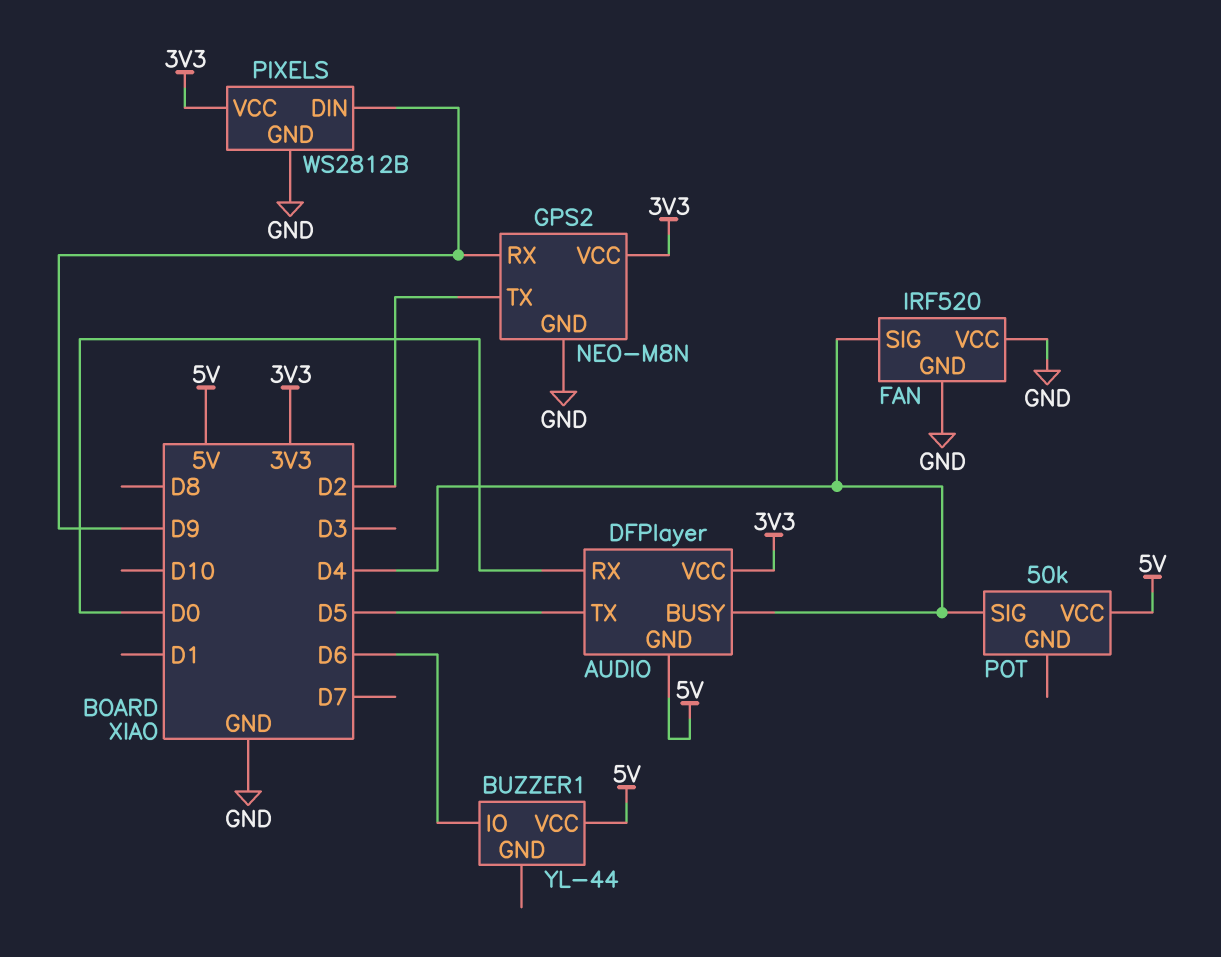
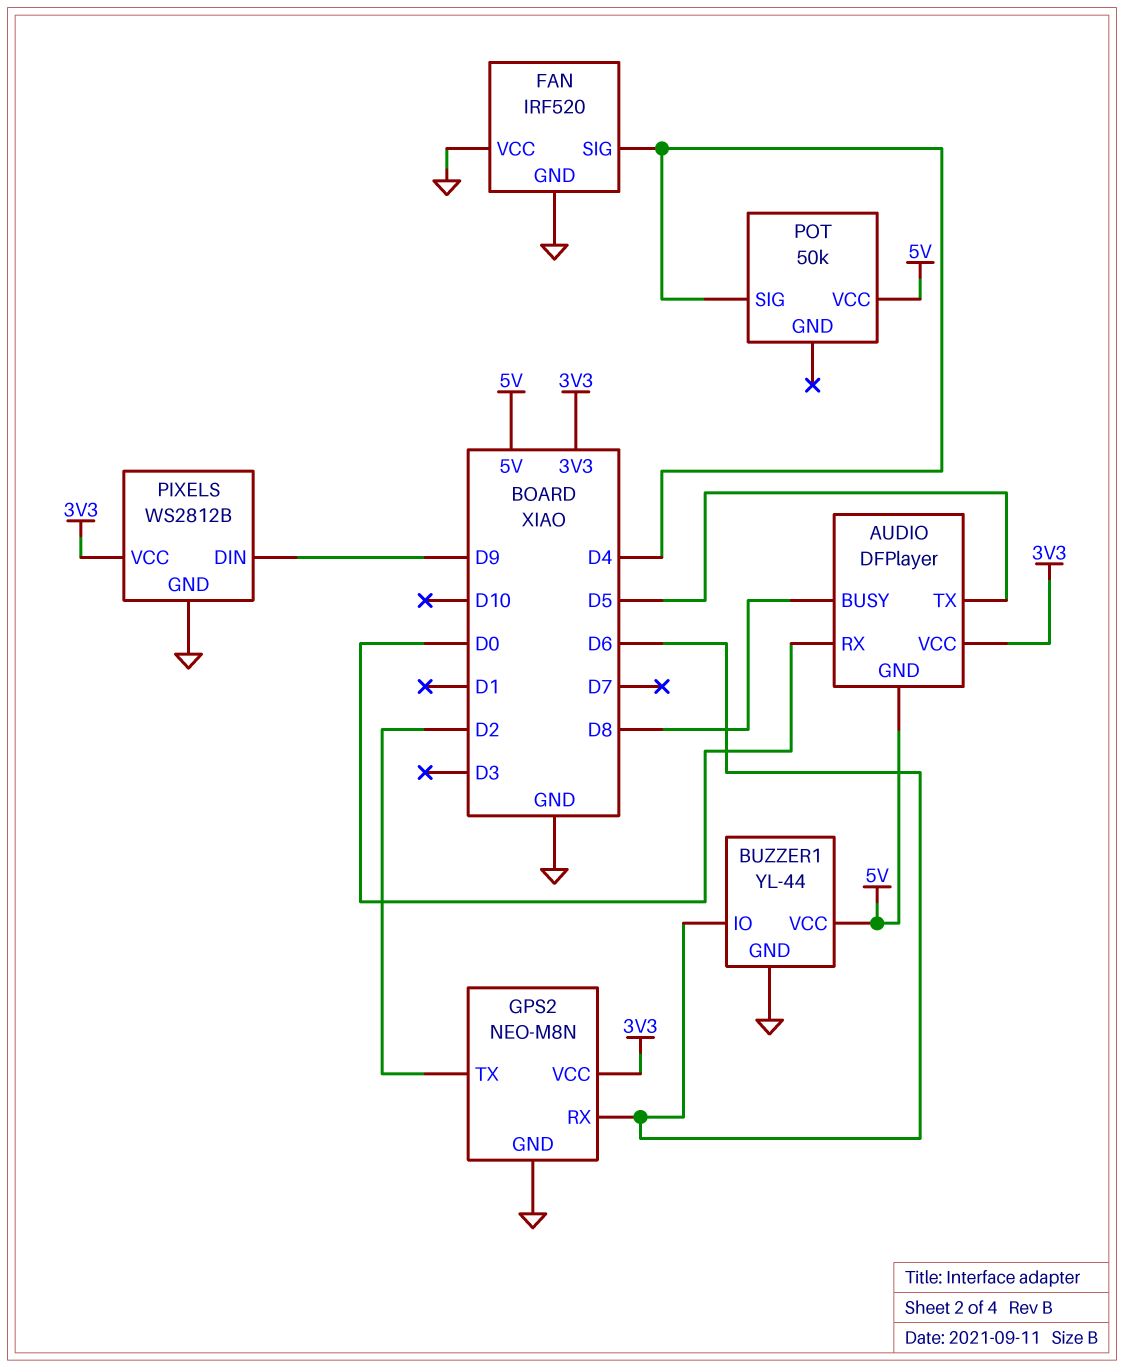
AUDIO pin BUSY: D4 -> D8
BUZZER1 pin GND: none -> GND
GPS2 pin RX: D9 -> D6

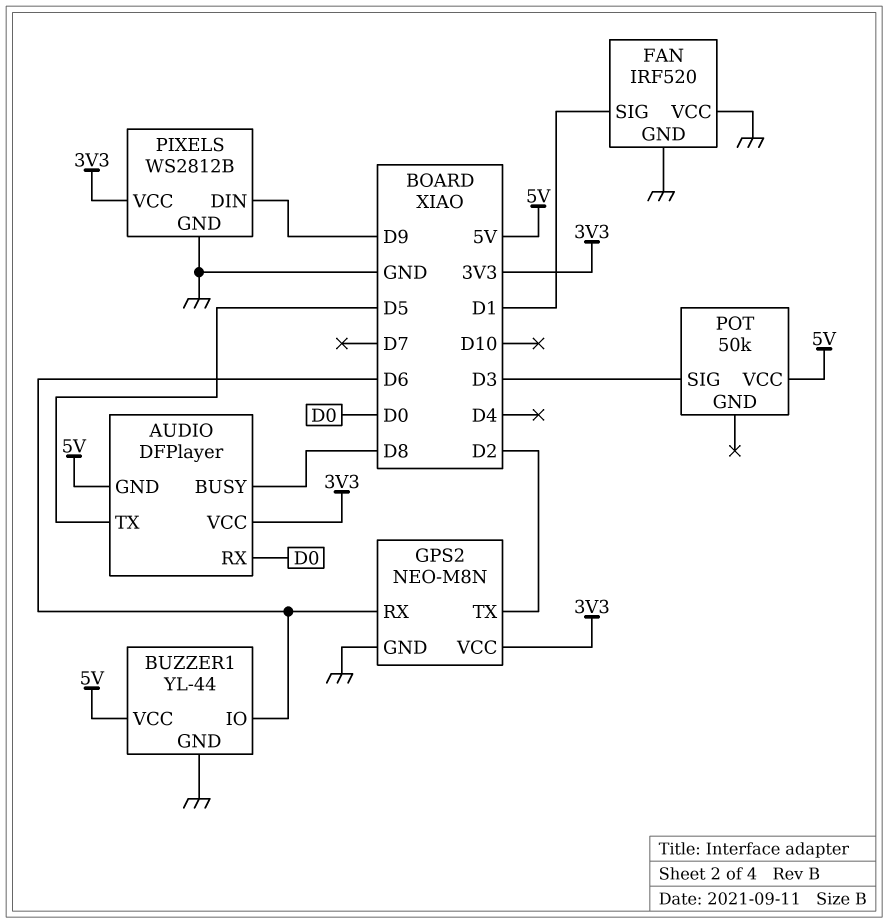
FAN pin SIG: D4 -> D1
POT pin SIG: D4 -> D3

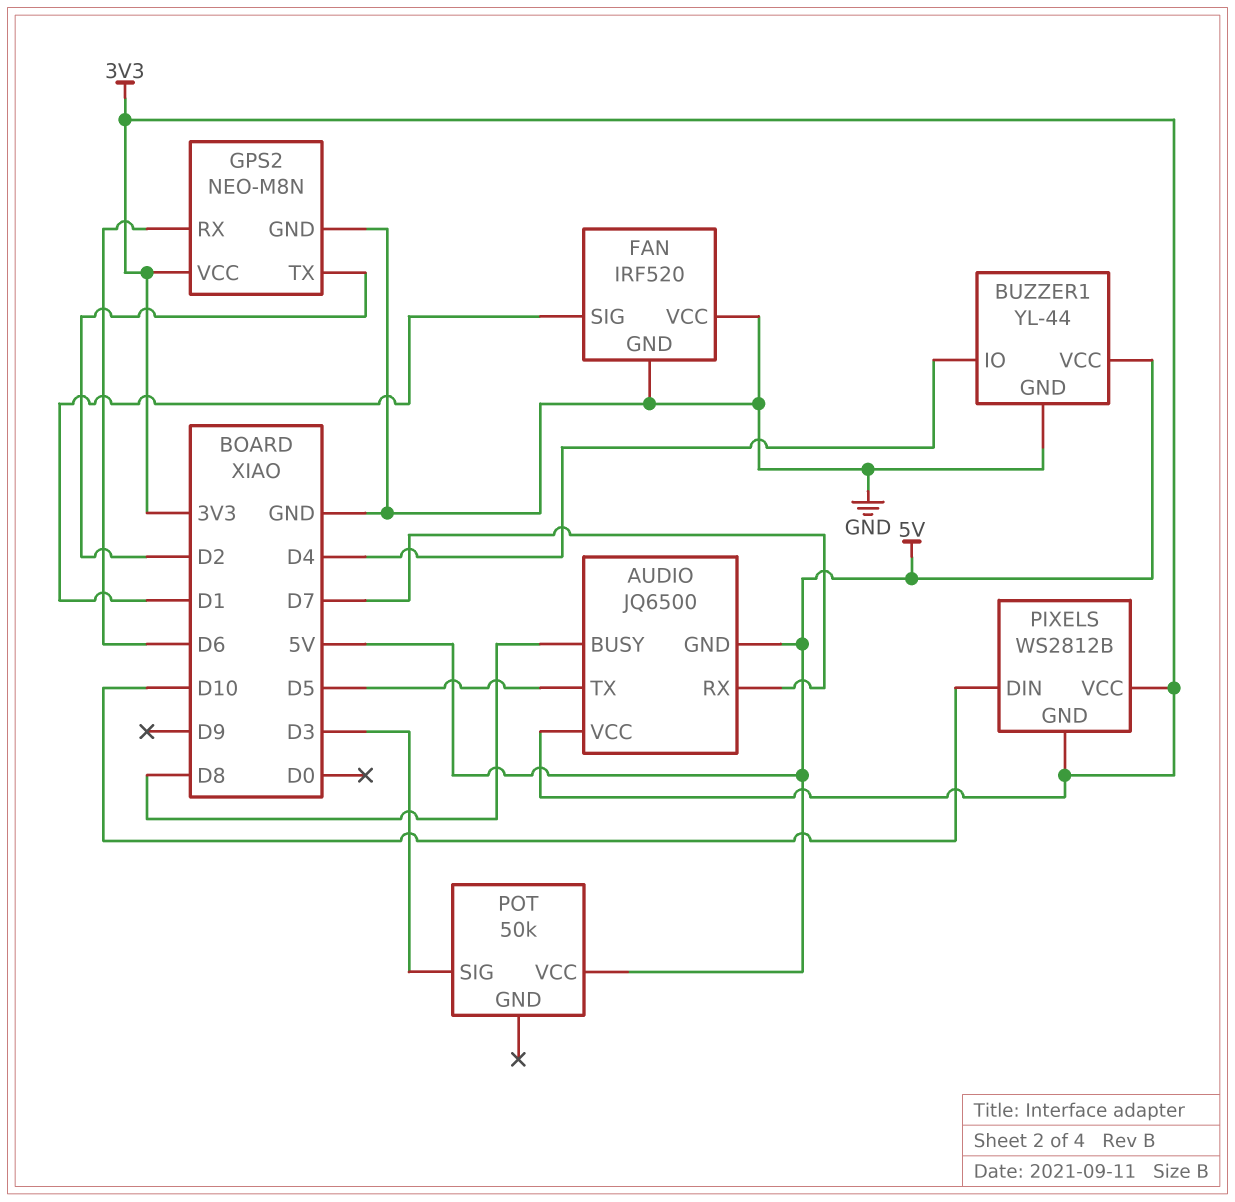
AUDIO: DFPlayer -> JQ6500
AUDIO pin RX: D0 -> D7
BUZZER1 pin IO: D6 -> D4
PIXELS pin DIN: D9 -> D10
PIXELS pin GND: GND -> 3V3

